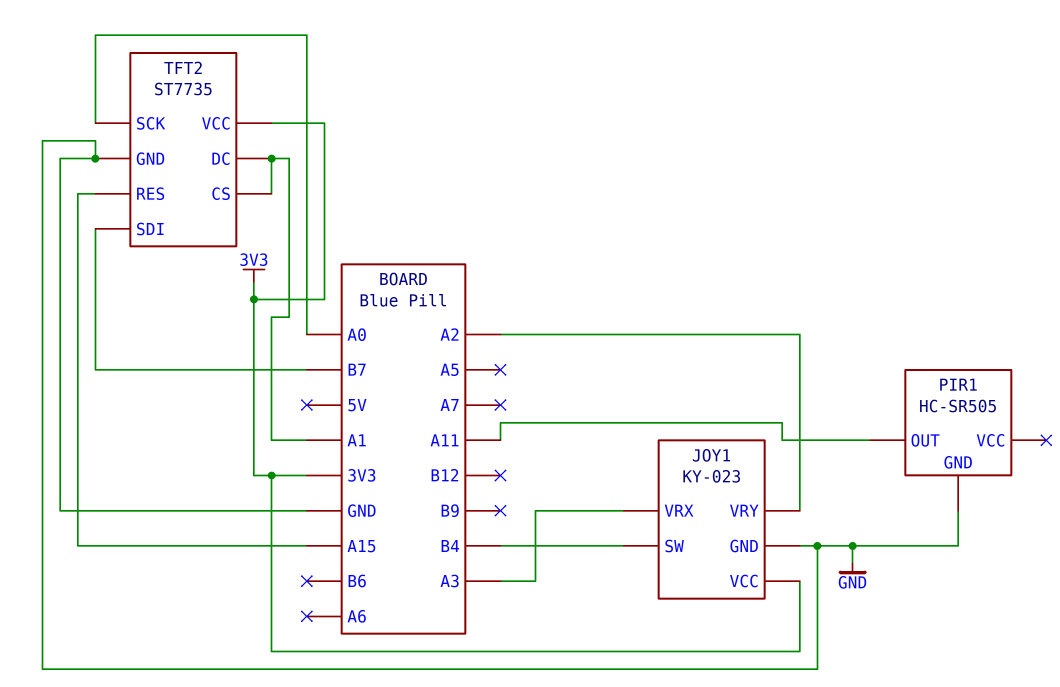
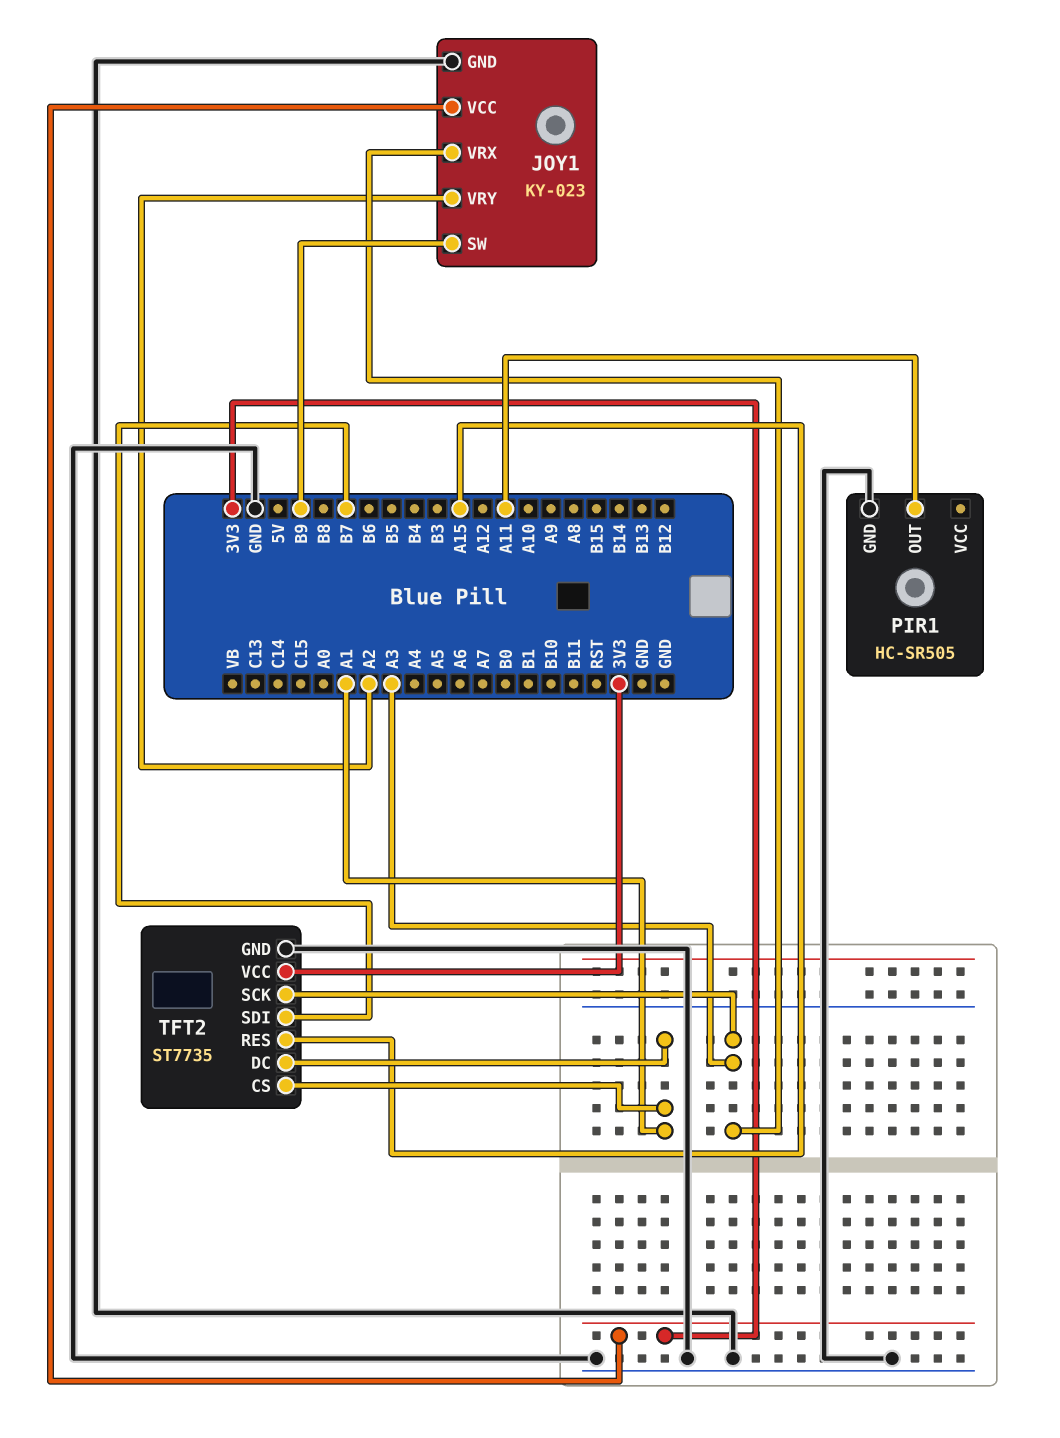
JOY1 pin SW: B4 -> B9
TFT2 pin SCK: A0 -> A3

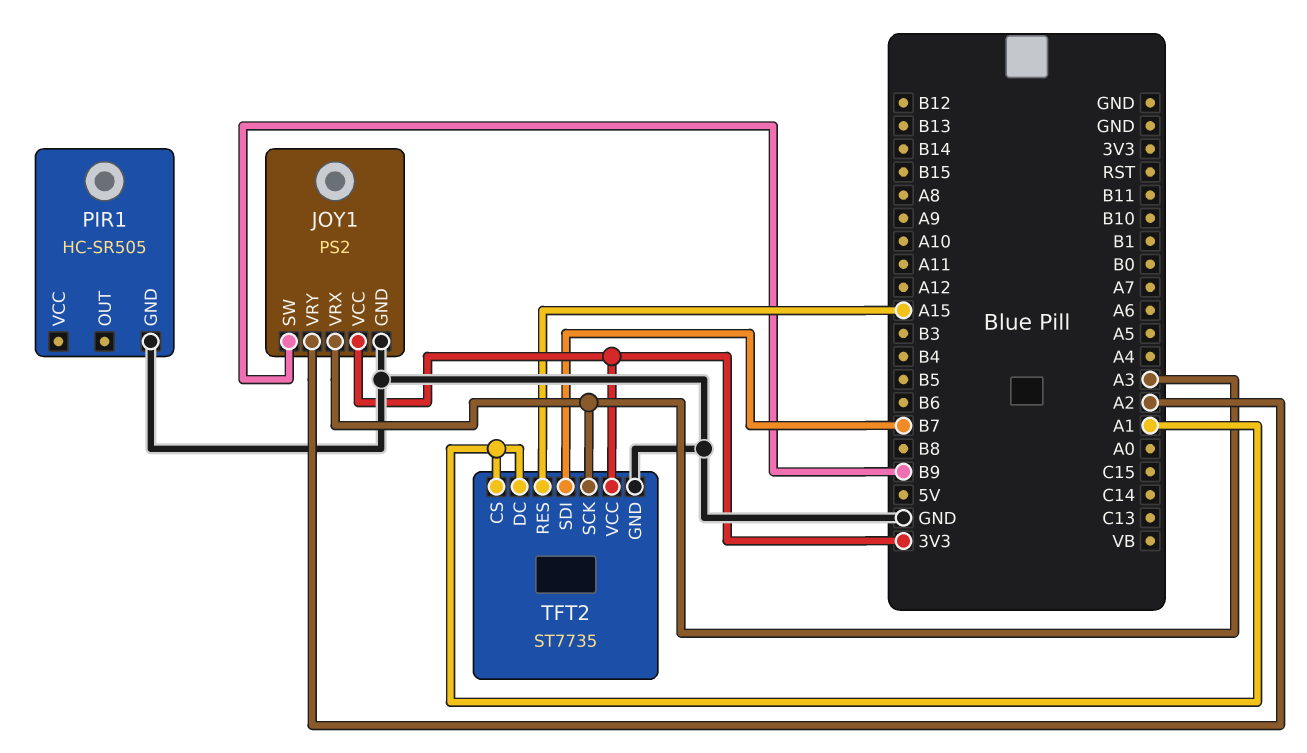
JOY1: KY-023 -> PS2
PIR1 pin OUT: A11 -> none

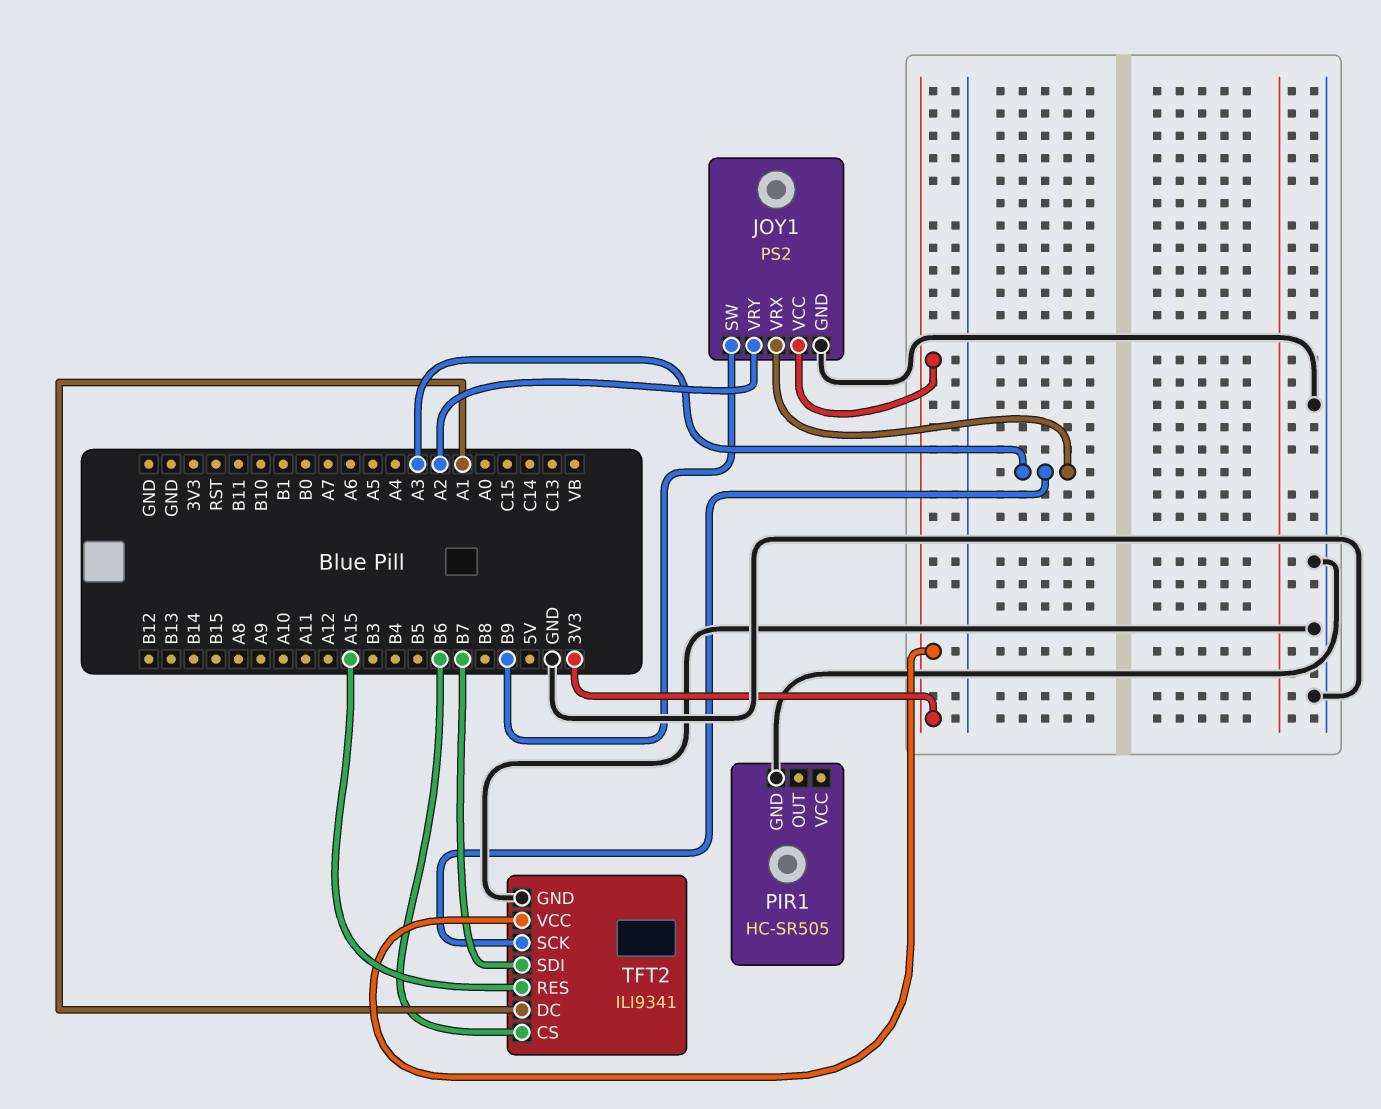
TFT2: ST7735 -> ILI9341
TFT2 pin CS: A1 -> B6

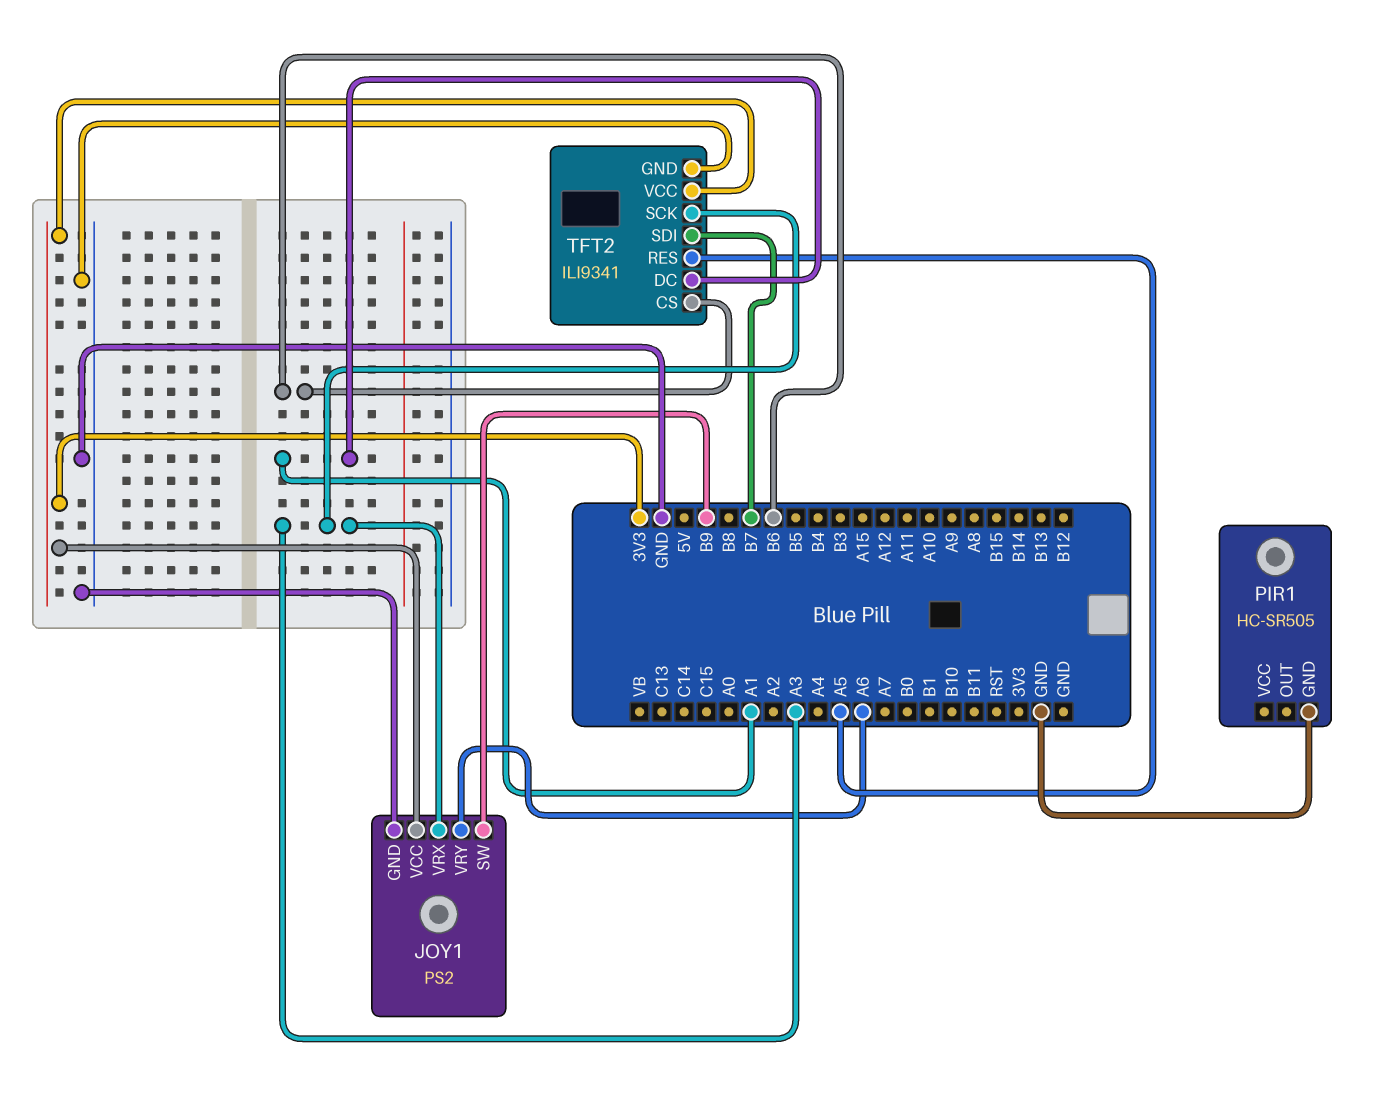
JOY1 pin VRY: A2 -> A6
TFT2 pin RES: A15 -> A5

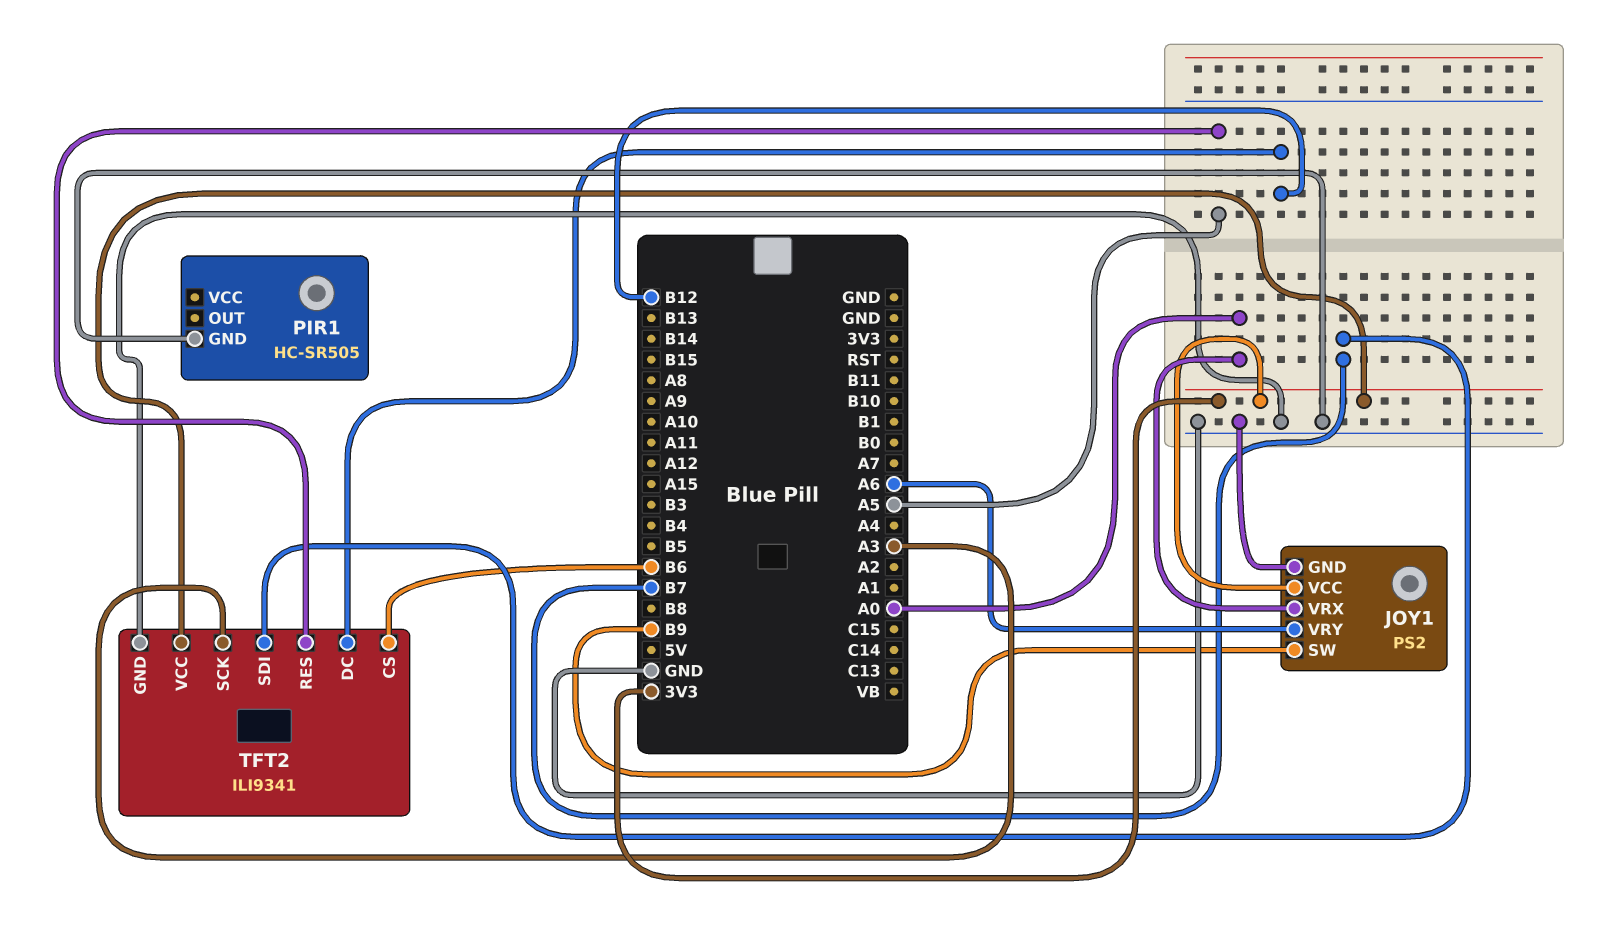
JOY1 pin VRX: A3 -> A0
TFT2 pin DC: A1 -> B12

